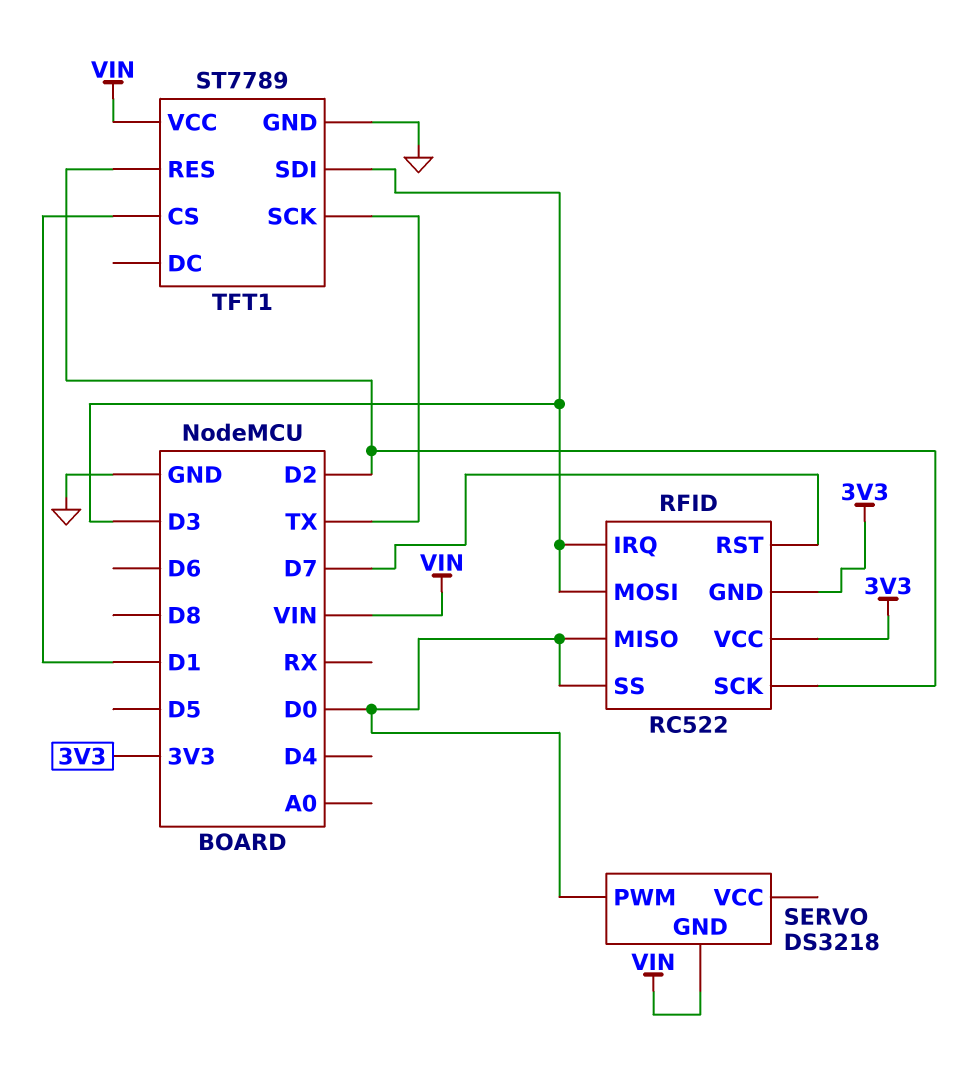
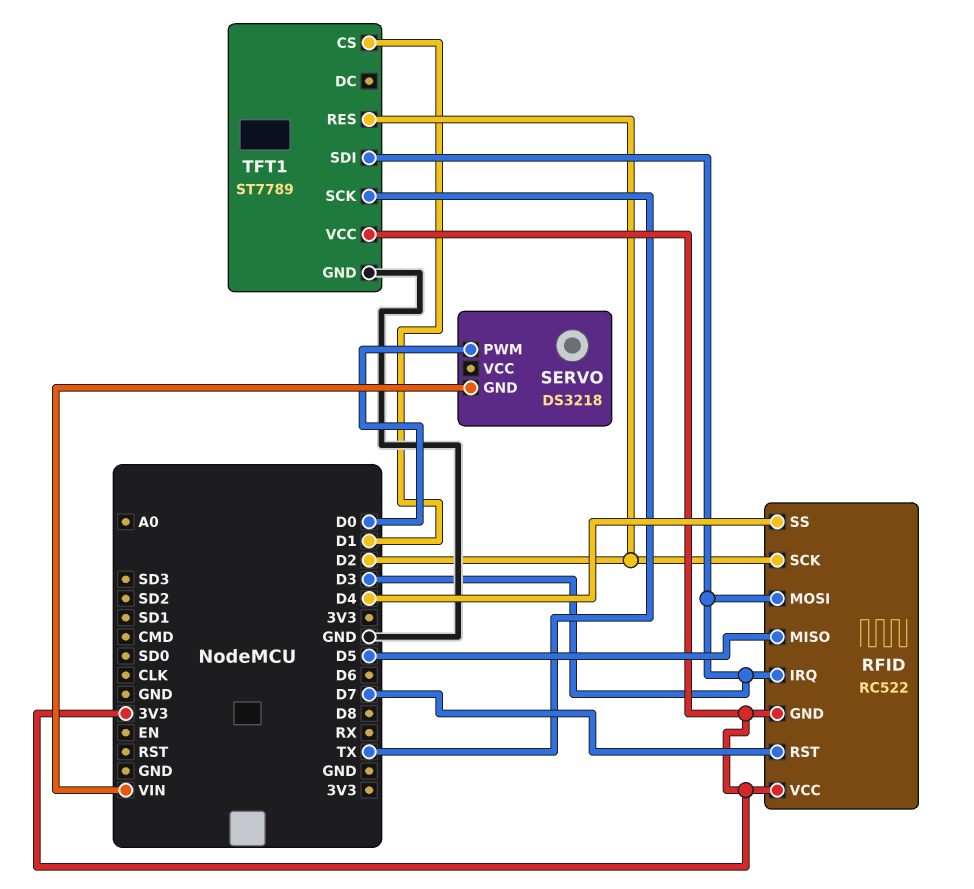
RFID pin MISO: D0 -> D5
RFID pin SS: D0 -> D4
TFT1 pin VCC: VIN -> 3V3

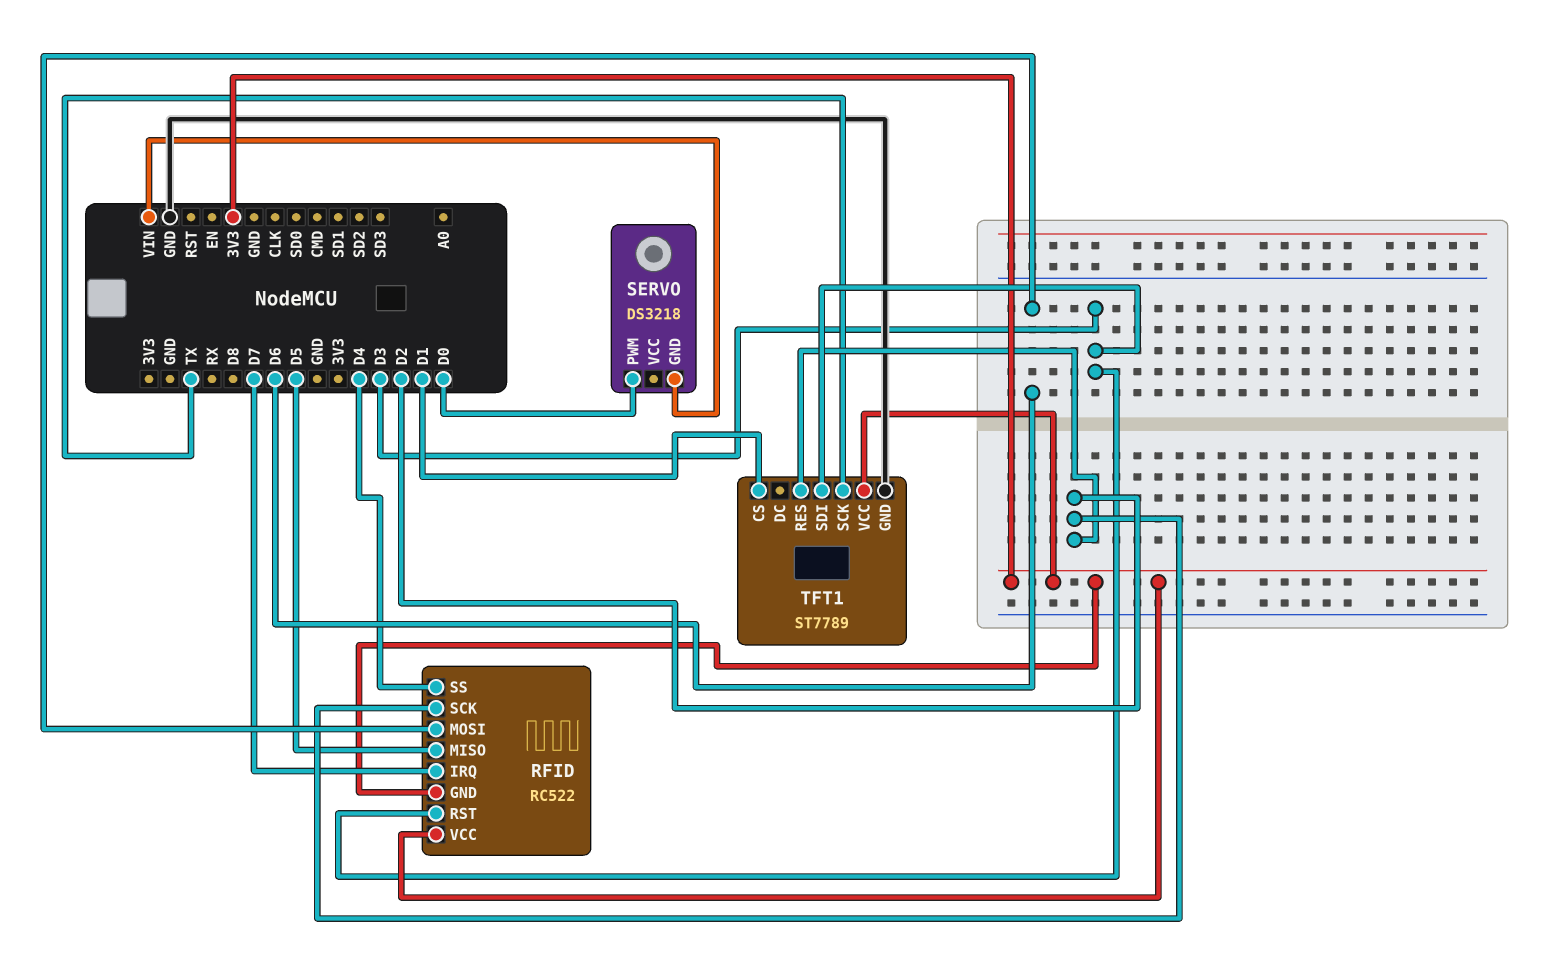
RFID pin IRQ: D3 -> D7
RFID pin MOSI: D3 -> D6
RFID pin RST: D7 -> D3

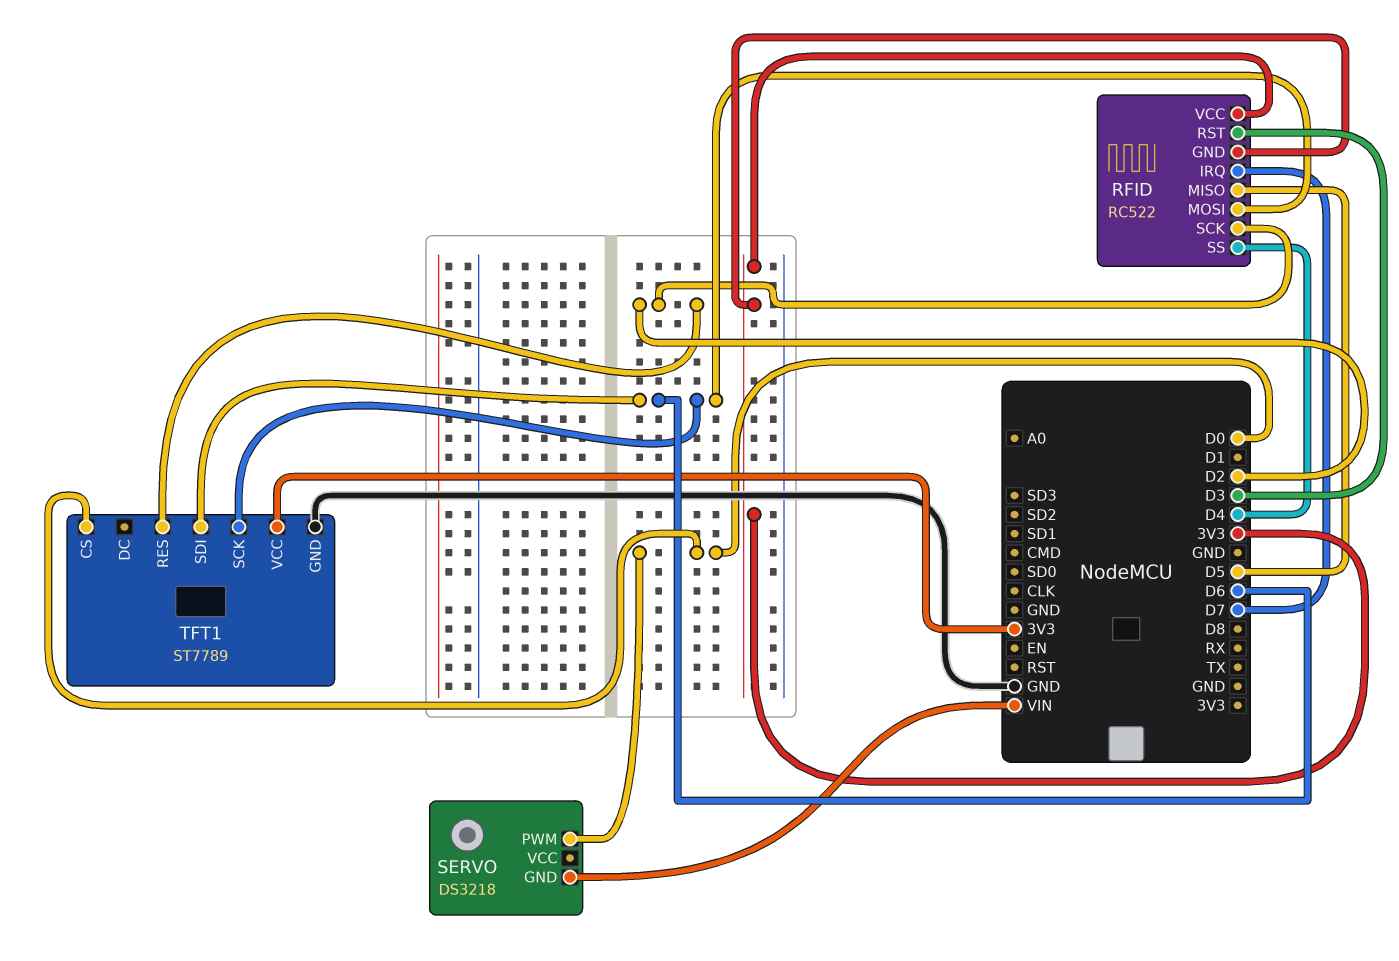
TFT1 pin CS: D1 -> D0
TFT1 pin SCK: TX -> D6
TFT1 pin SDI: D3 -> D6

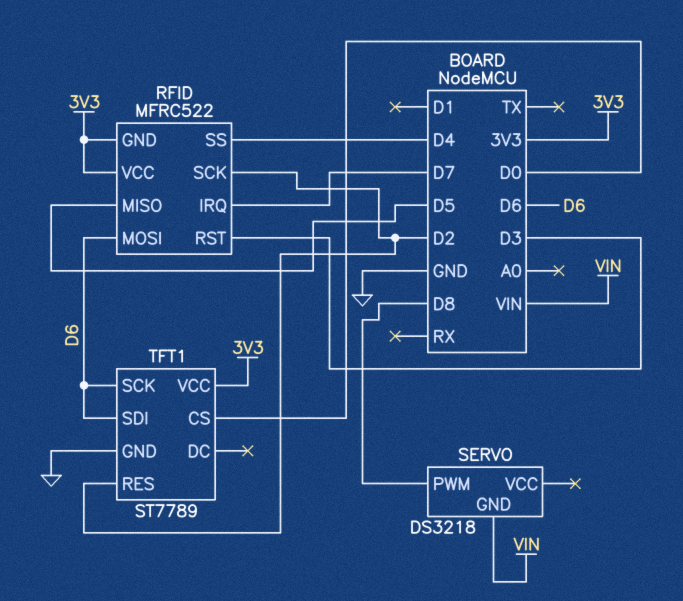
RFID: RC522 -> MFRC522
SERVO pin PWM: D0 -> D8

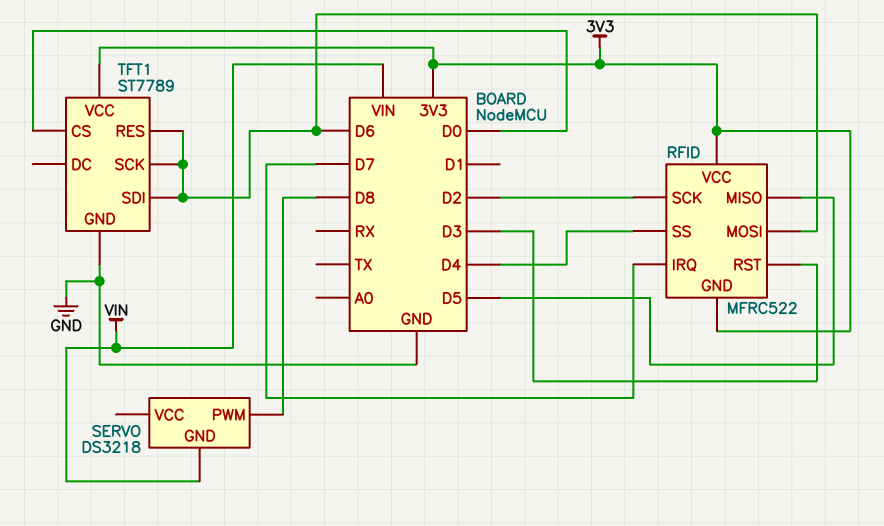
TFT1 pin RES: D2 -> D6

